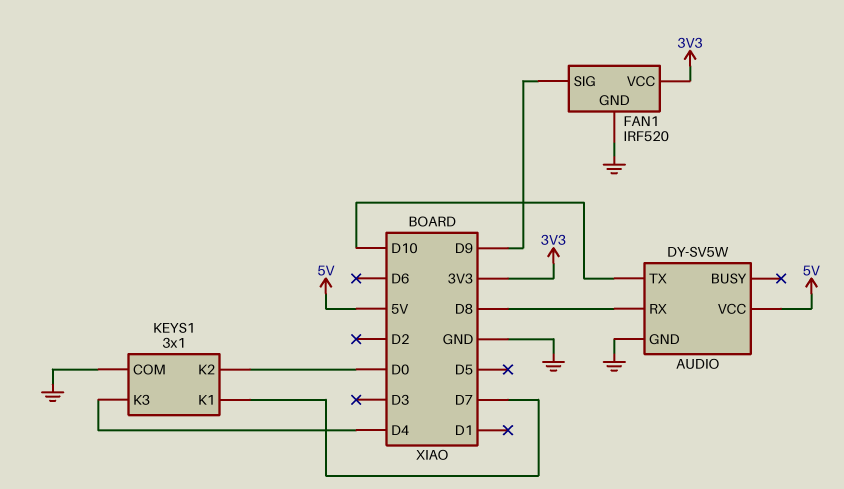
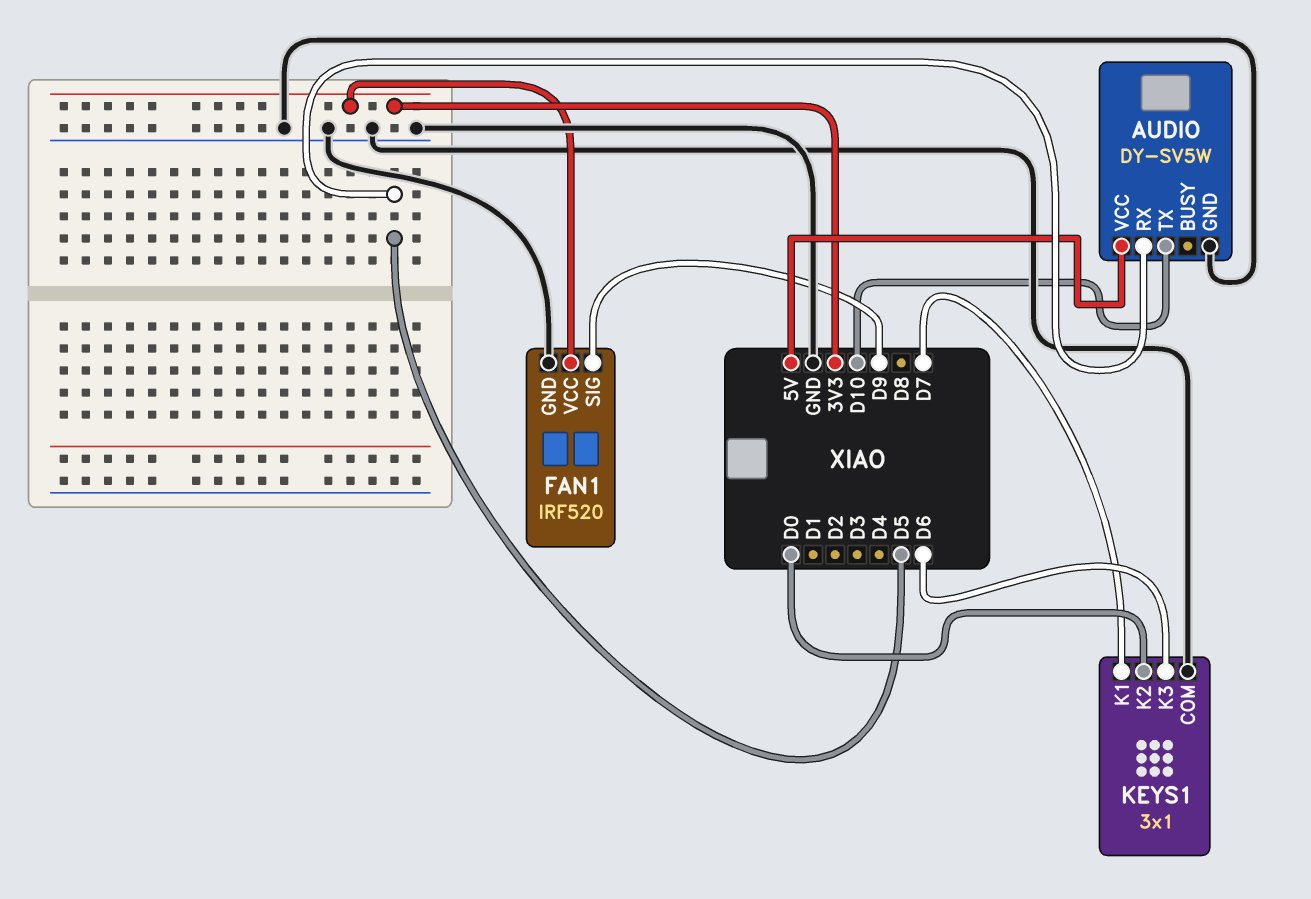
AUDIO pin RX: D8 -> D5
KEYS1 pin K3: D4 -> D6

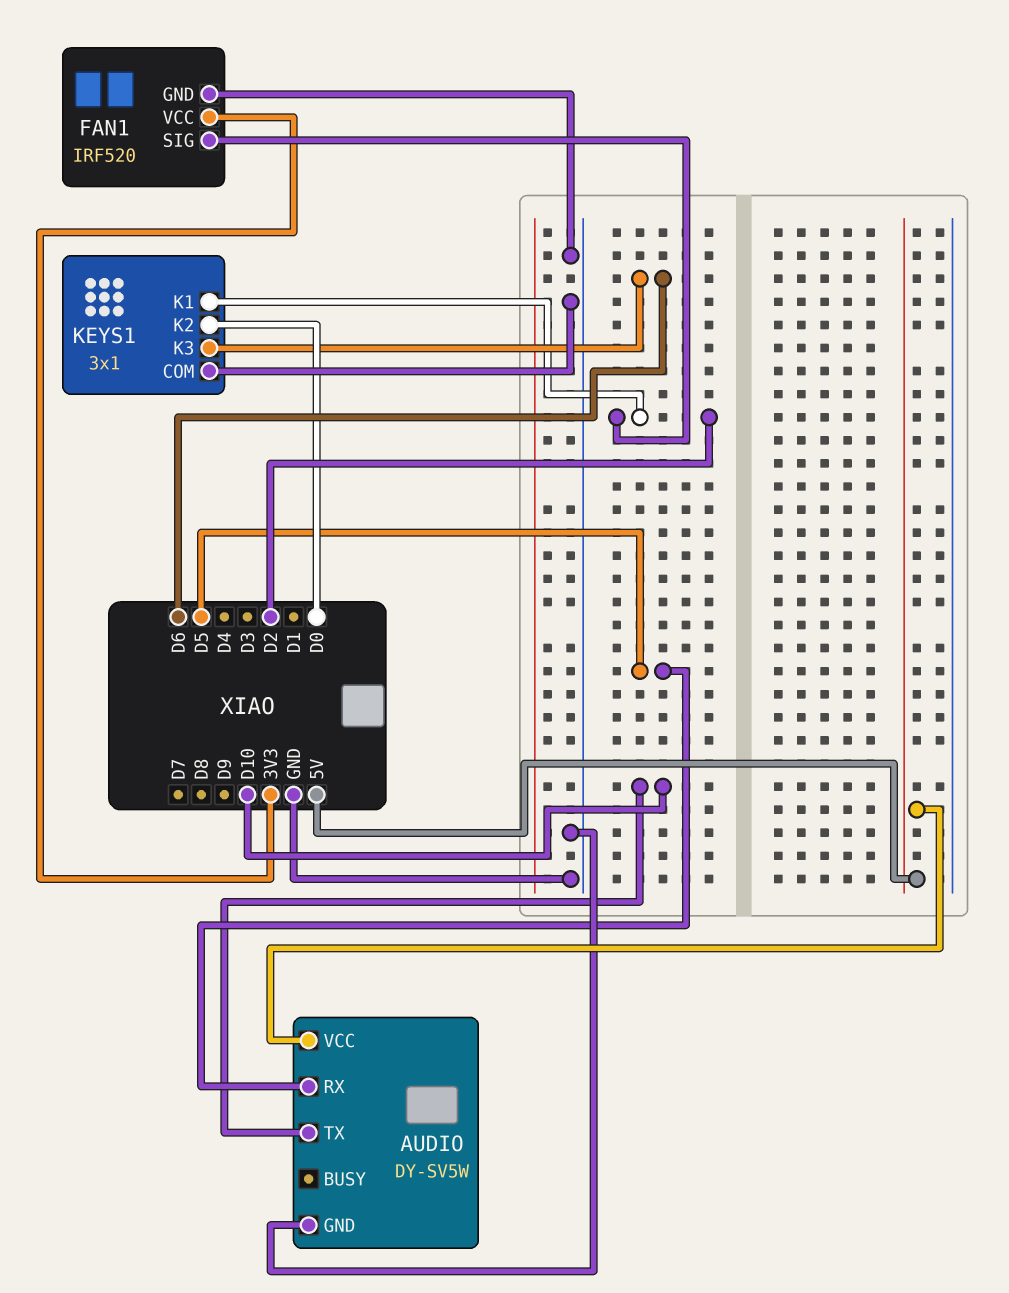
FAN1 pin SIG: D9 -> D2
KEYS1 pin K1: D7 -> D2

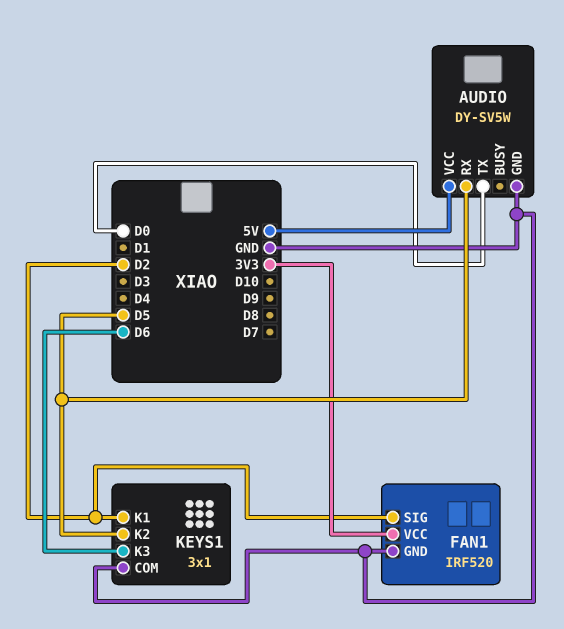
AUDIO pin TX: D10 -> D0
KEYS1 pin K2: D0 -> D5

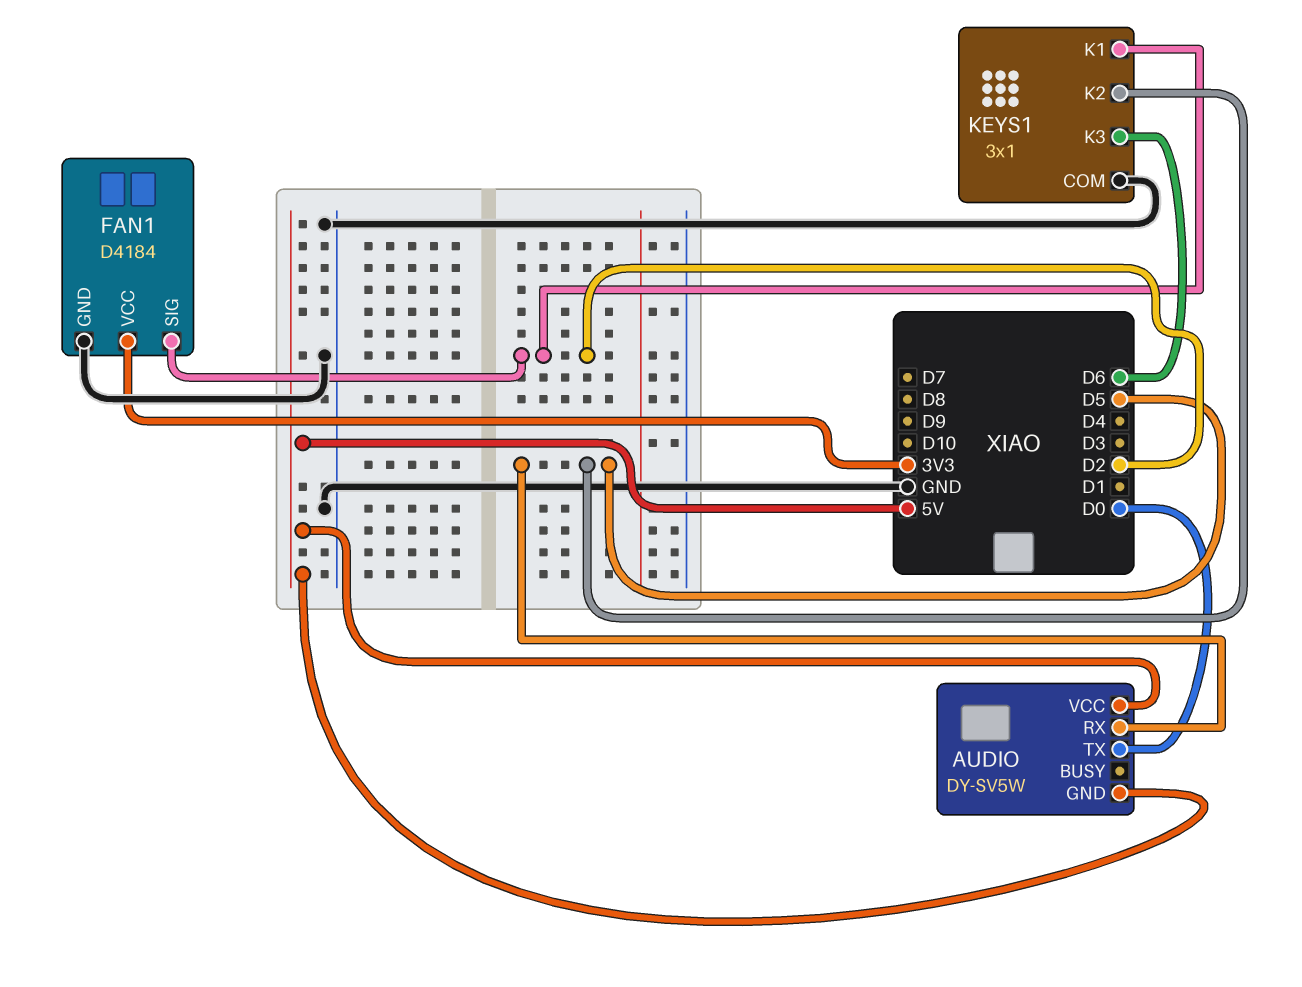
AUDIO pin GND: GND -> 5V
FAN1: IRF520 -> D4184

